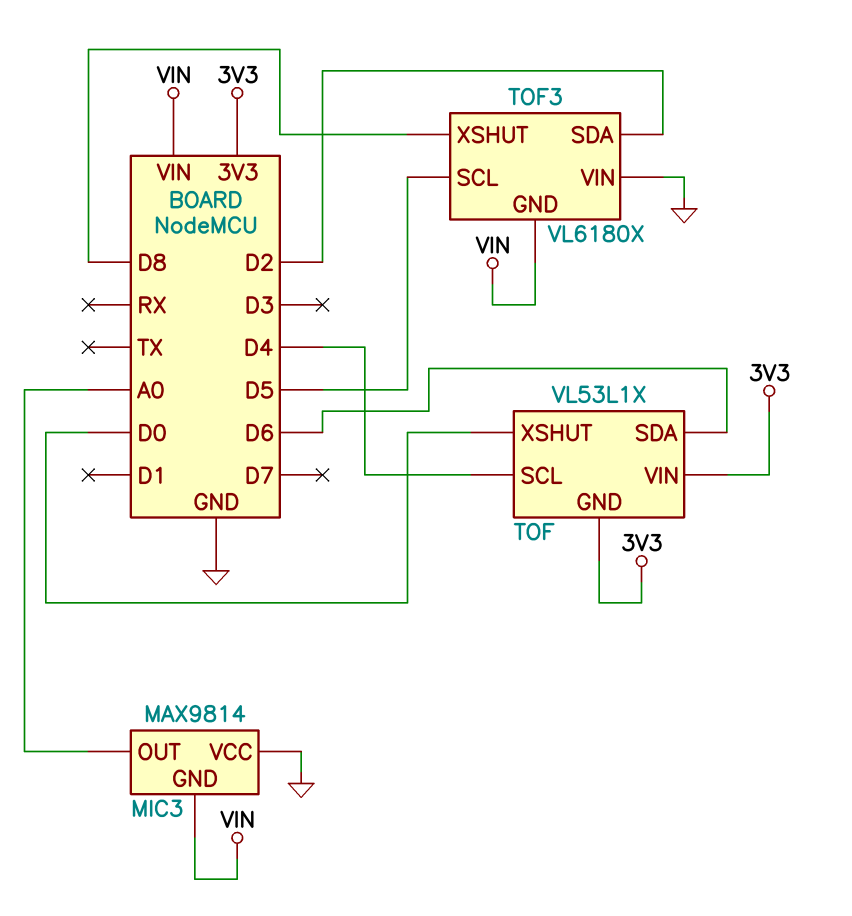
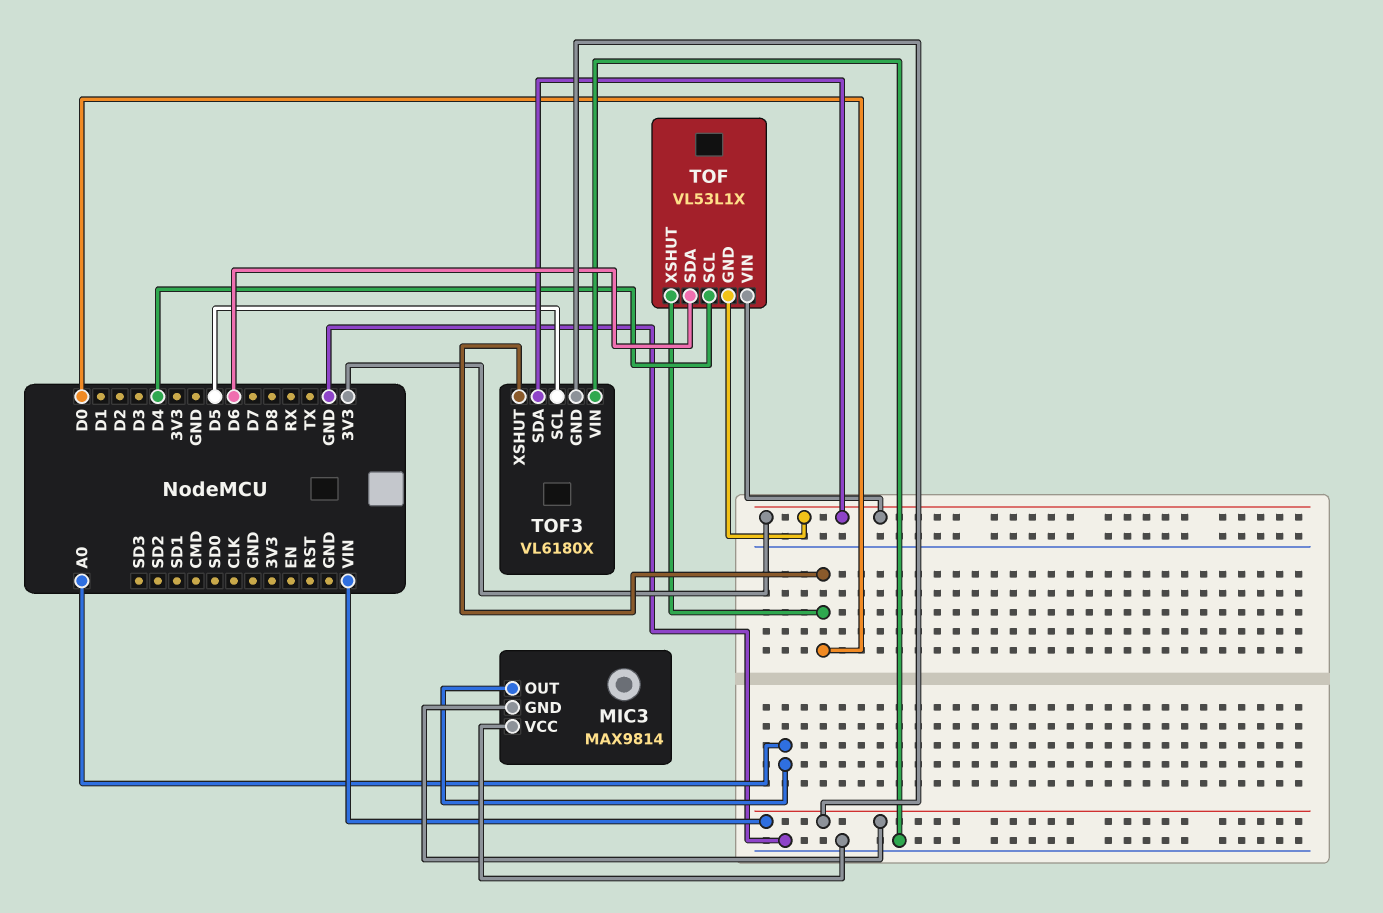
TOF3 pin SDA: D2 -> 3V3
TOF3 pin XSHUT: D8 -> D0

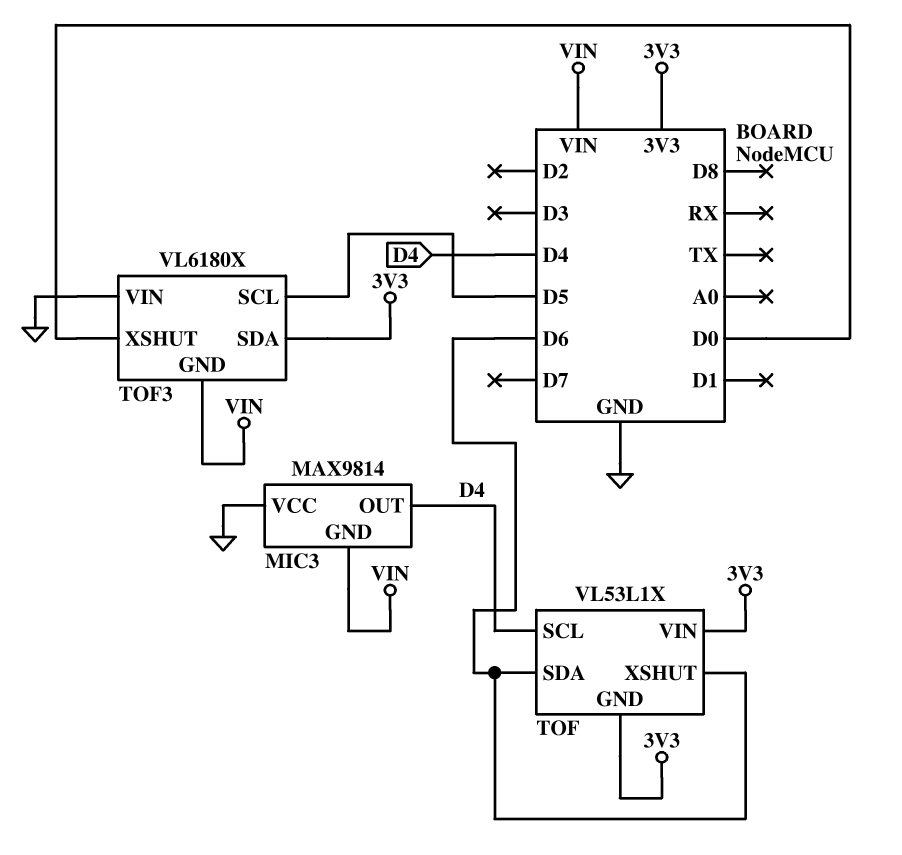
MIC3 pin OUT: A0 -> D4
TOF pin XSHUT: D0 -> D6

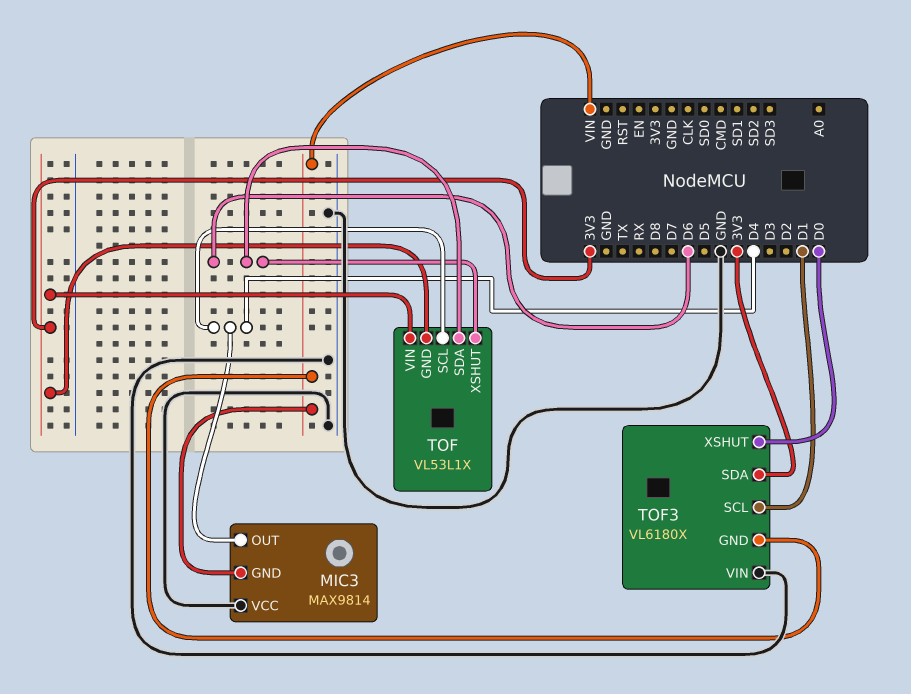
TOF3 pin SCL: D5 -> D1

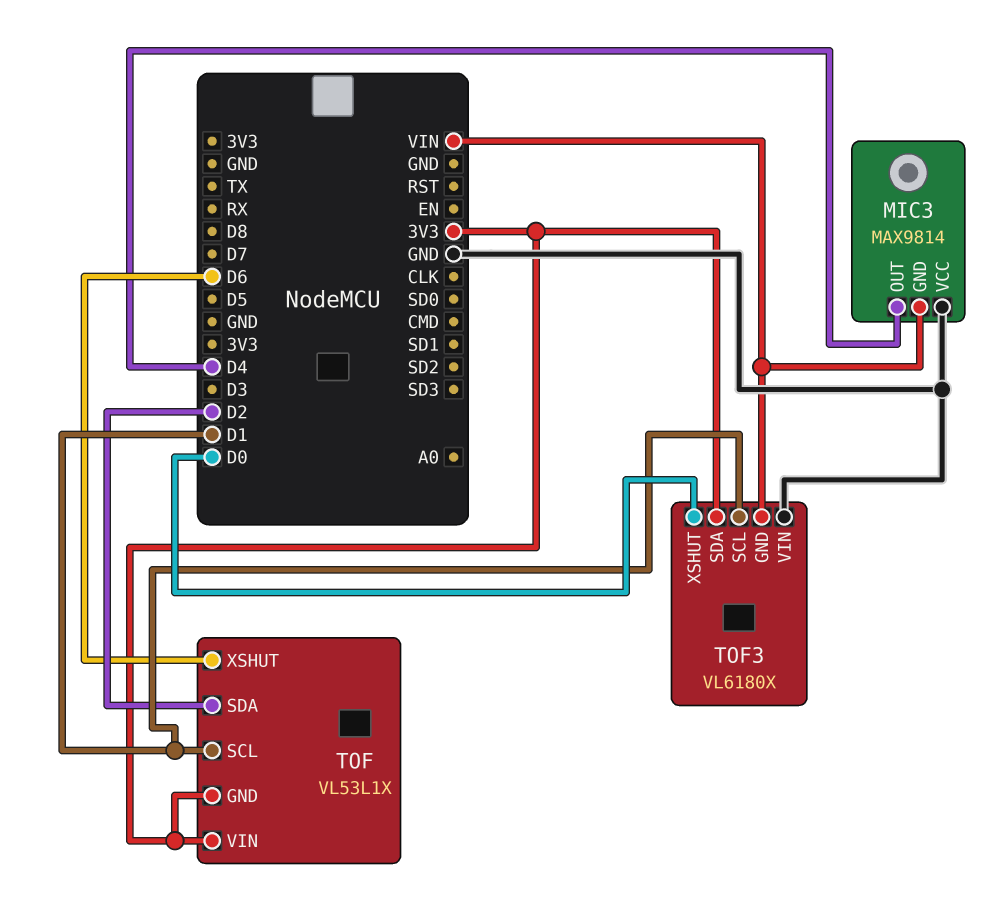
TOF pin SCL: D4 -> D1
TOF pin SDA: D6 -> D2

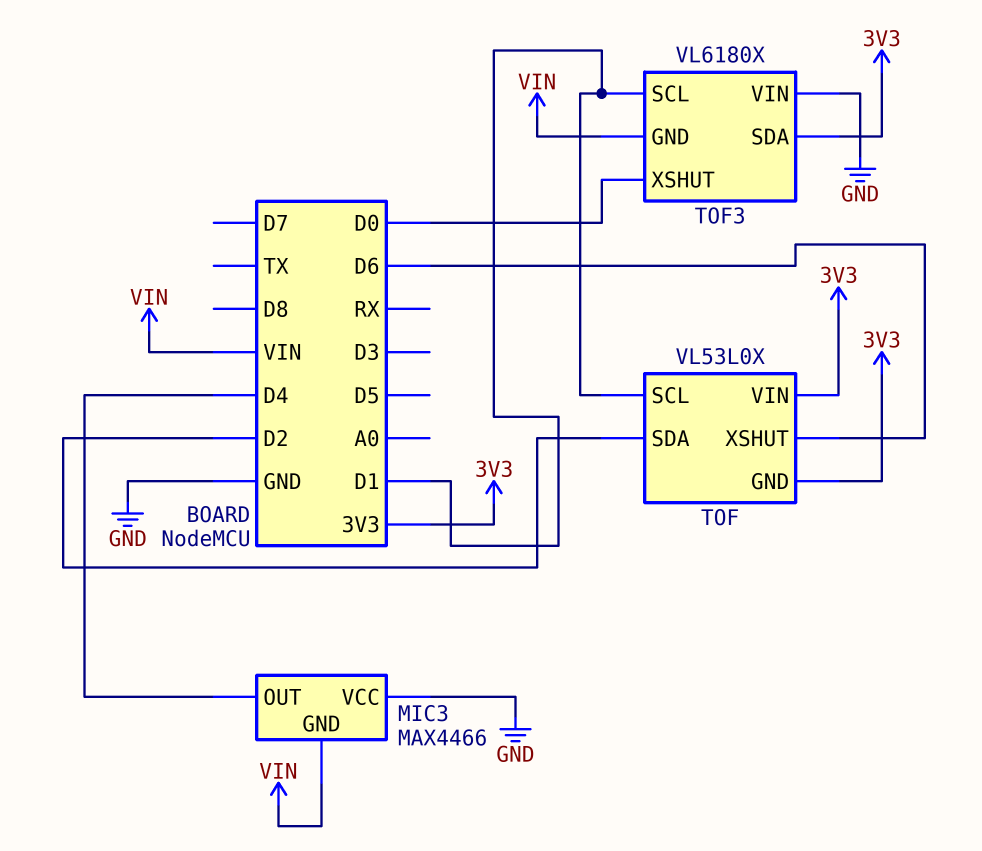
MIC3: MAX9814 -> MAX4466
TOF: VL53L1X -> VL53L0X

